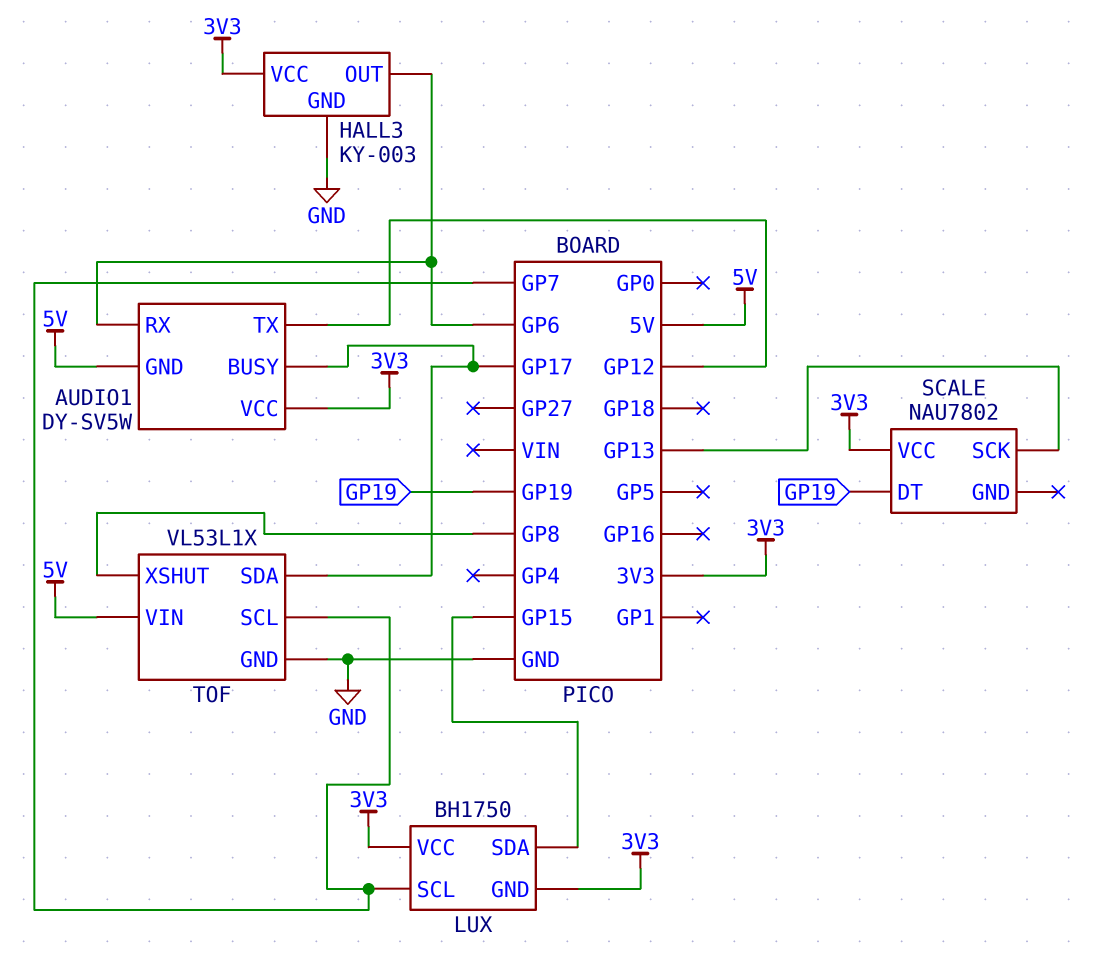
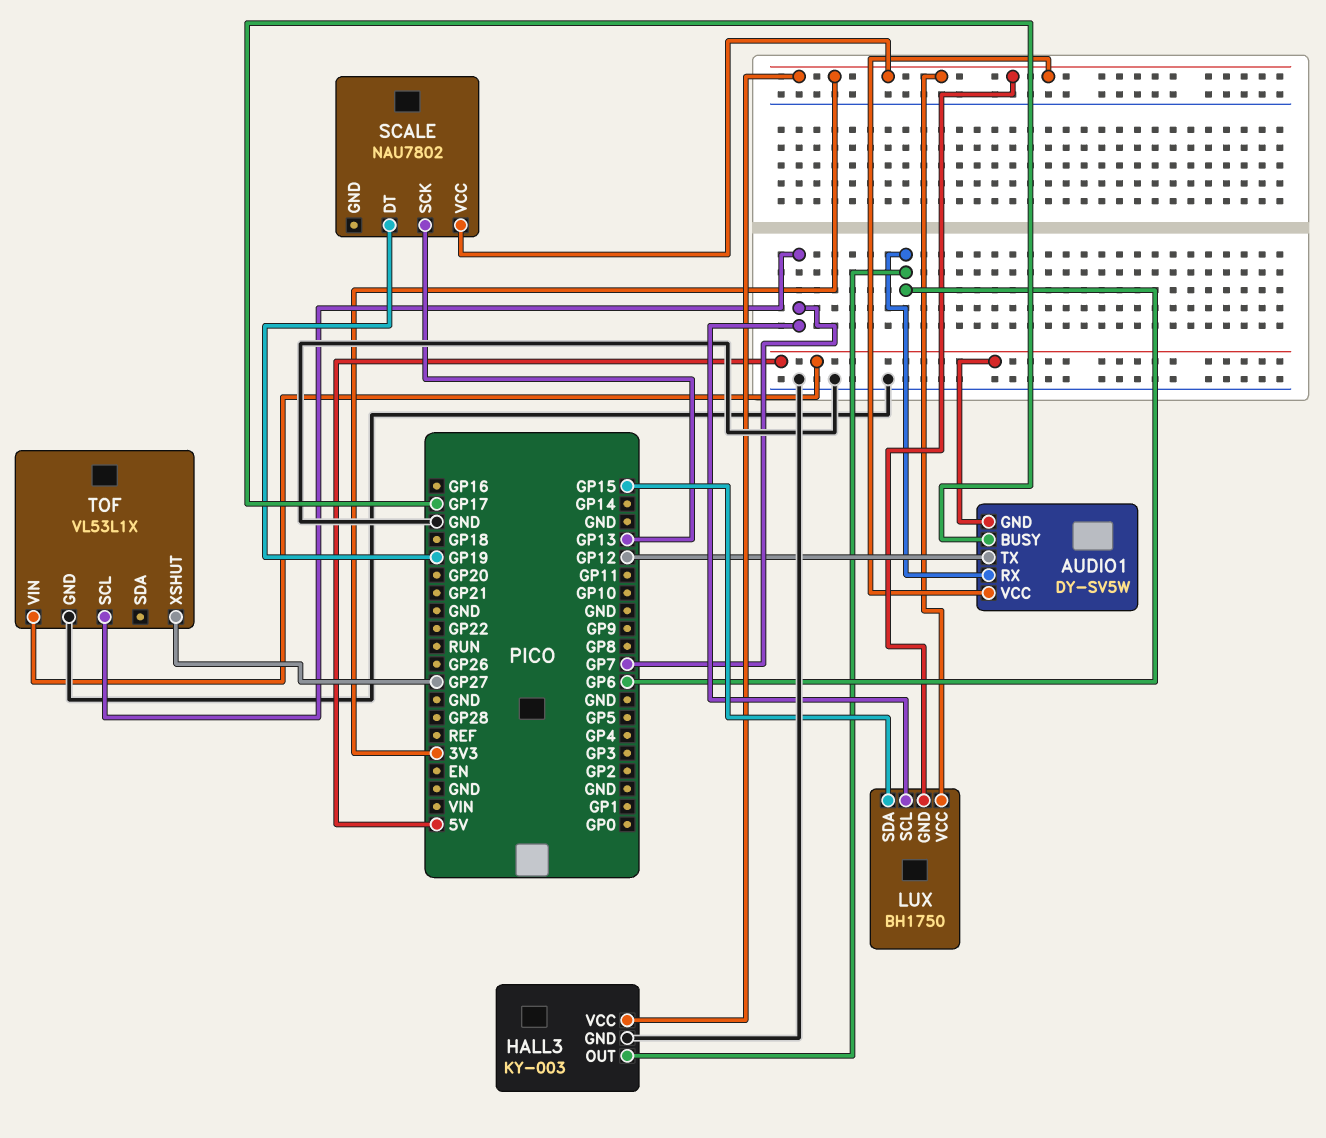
TOF pin SDA: GP17 -> none
TOF pin XSHUT: GP8 -> GP27

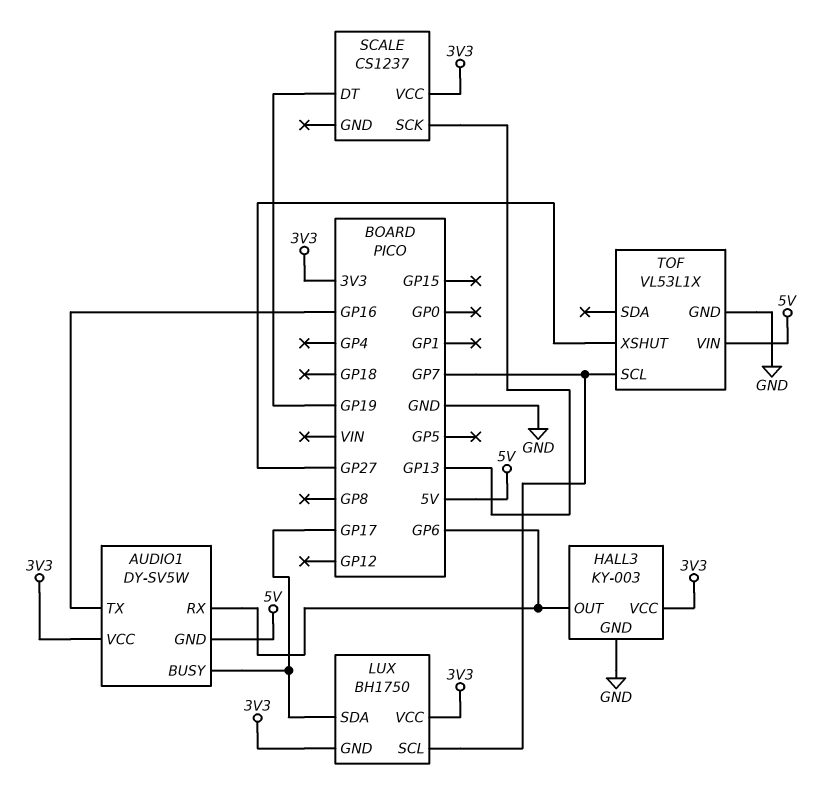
AUDIO1 pin TX: GP12 -> GP16
LUX pin SDA: GP15 -> GP17
SCALE: NAU7802 -> CS1237

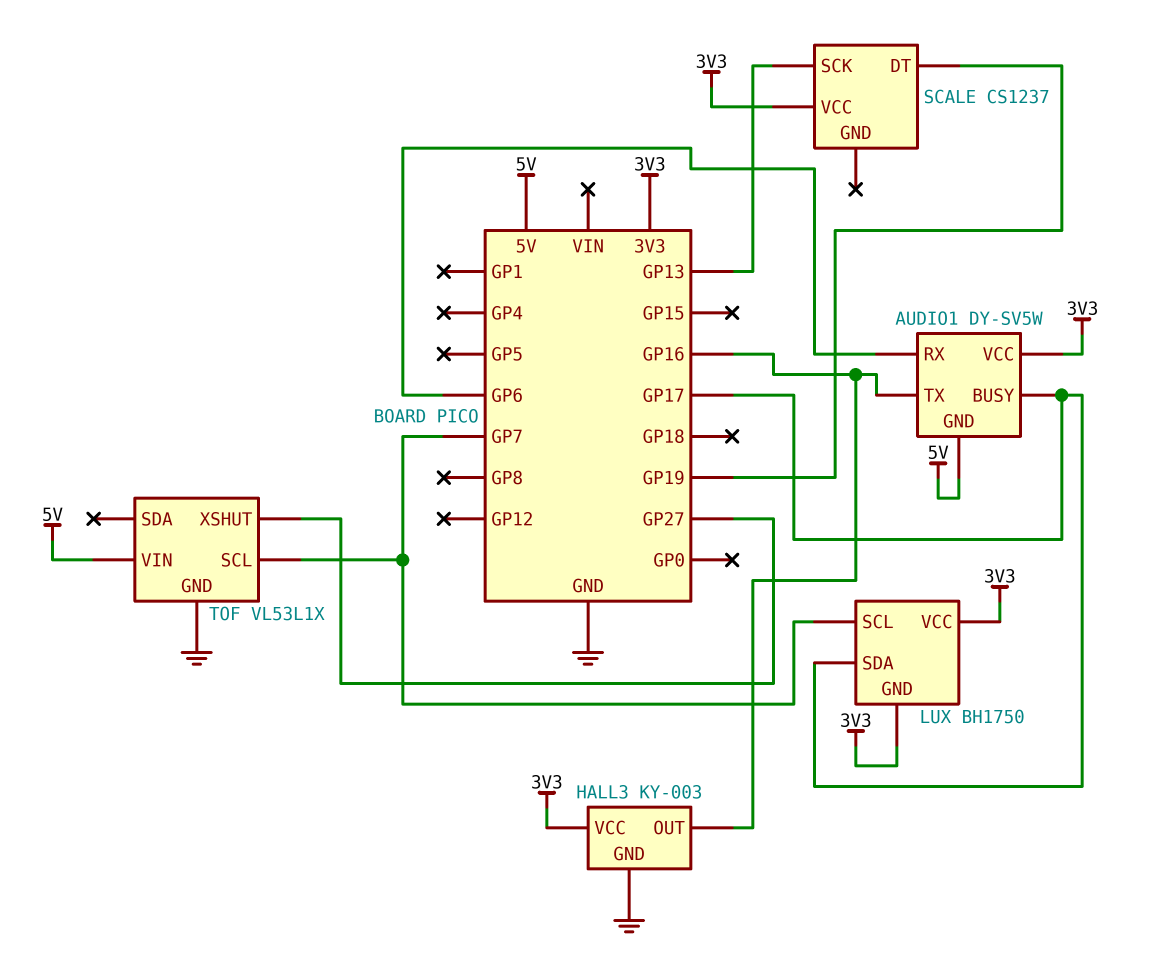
HALL3 pin OUT: GP6 -> GP16

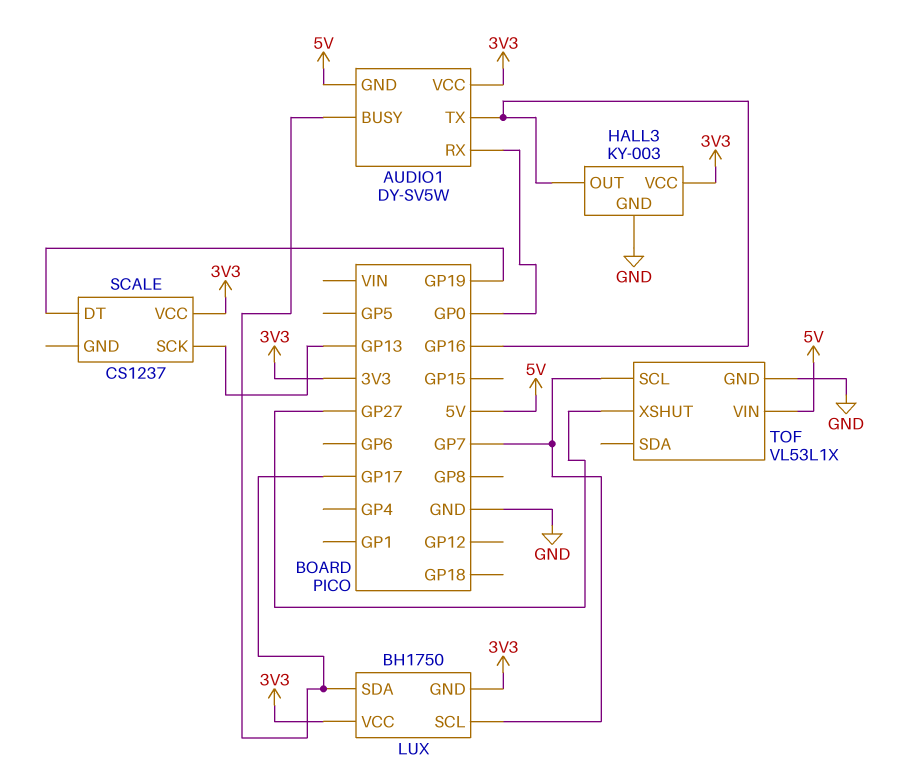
AUDIO1 pin RX: GP6 -> GP0

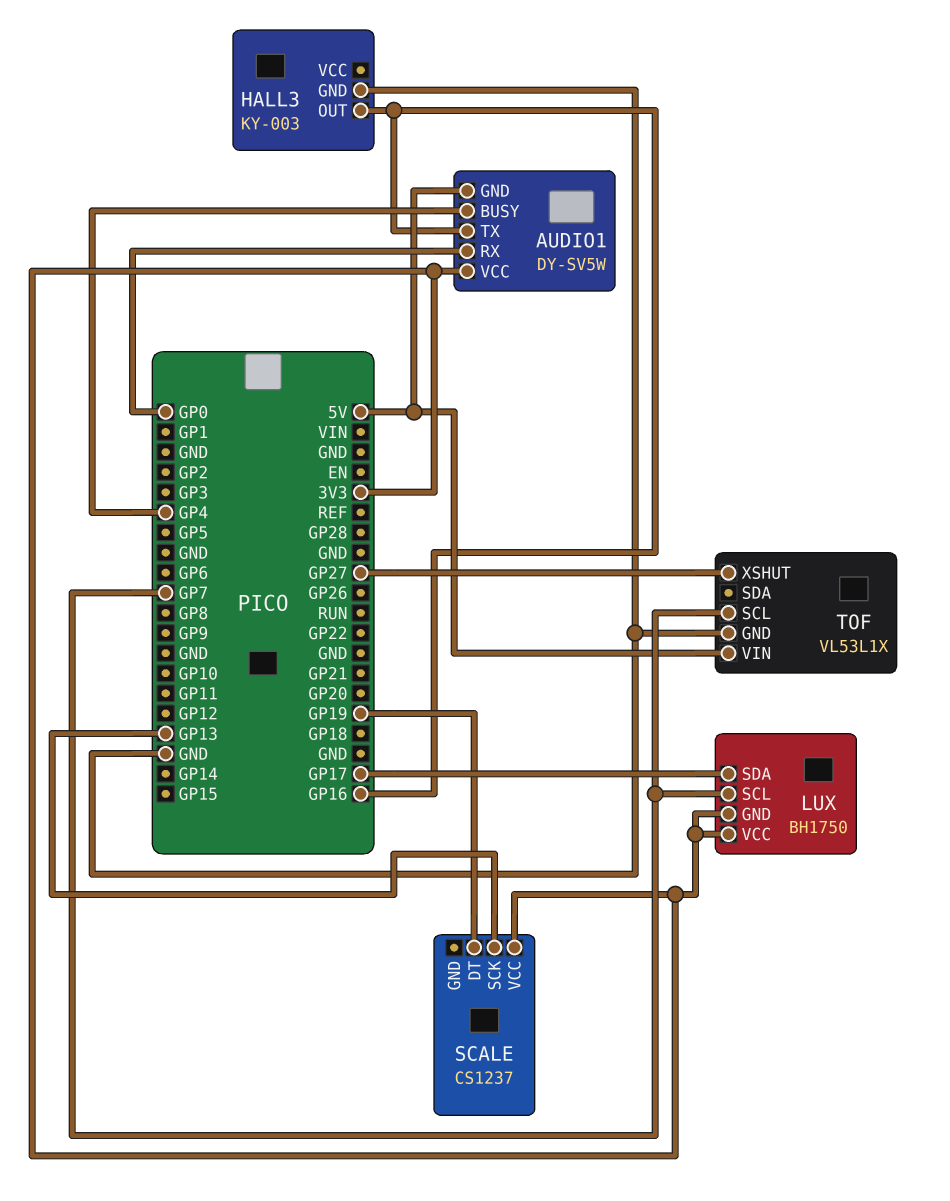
AUDIO1 pin BUSY: GP17 -> GP4
HALL3 pin VCC: 3V3 -> none

